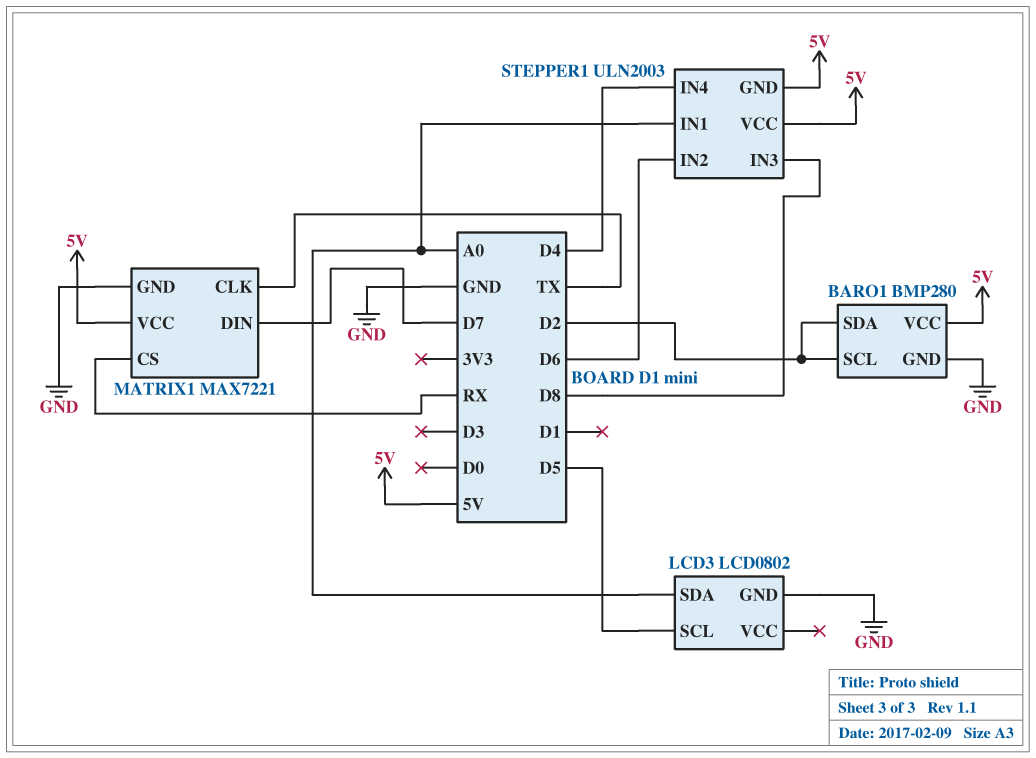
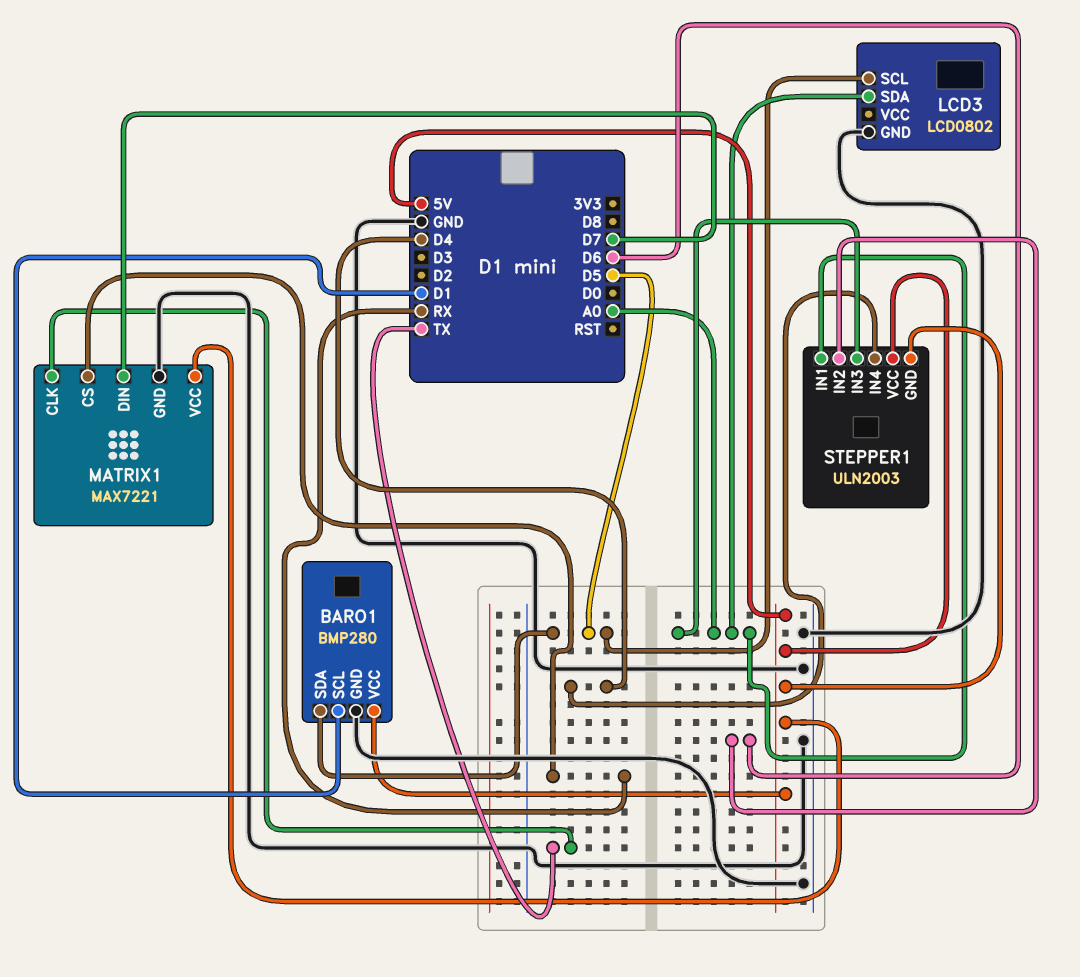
BARO1 pin SCL: D2 -> D1
BARO1 pin SDA: D2 -> D5
STEPPER1 pin IN3: D8 -> A0

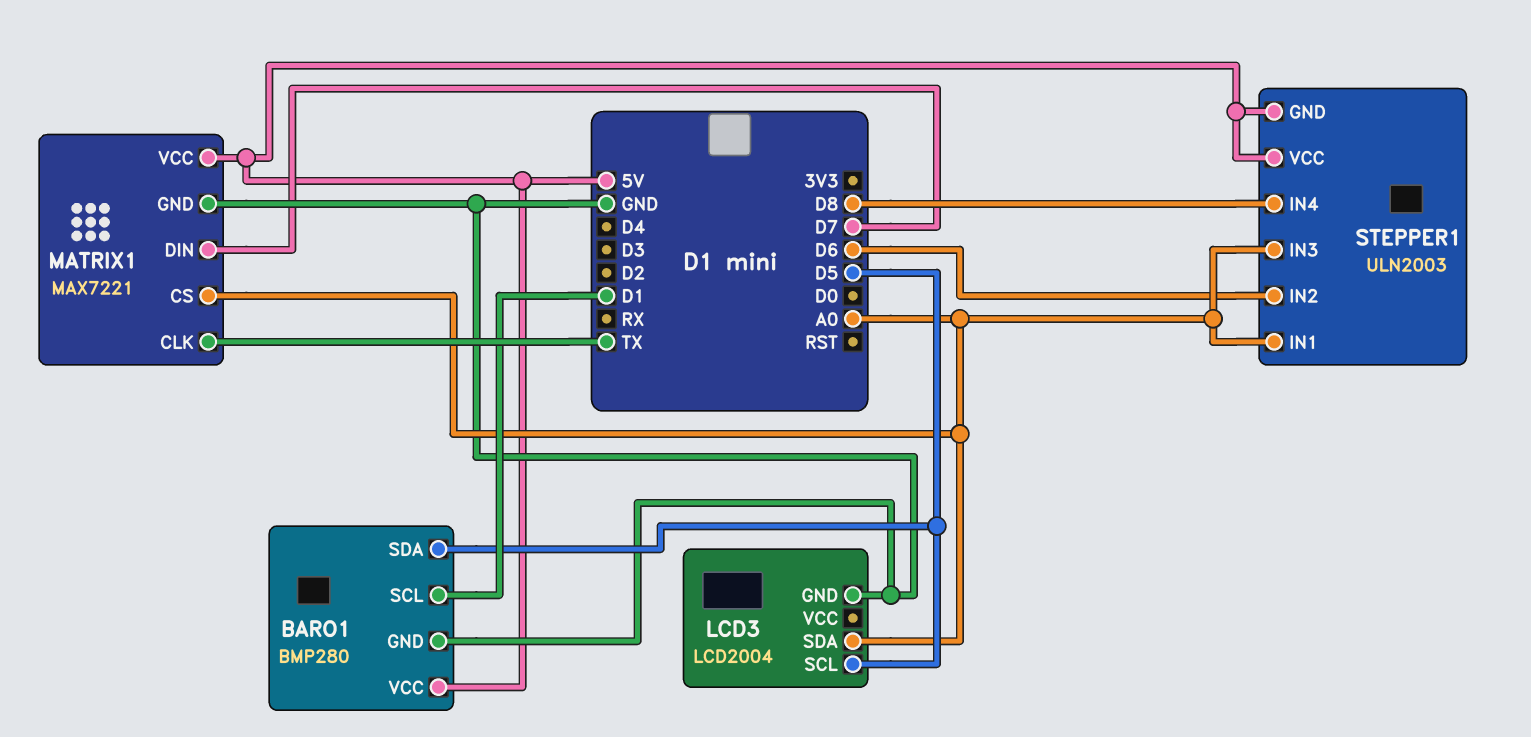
LCD3: LCD0802 -> LCD2004
MATRIX1 pin CS: RX -> A0
STEPPER1 pin IN4: D4 -> D8

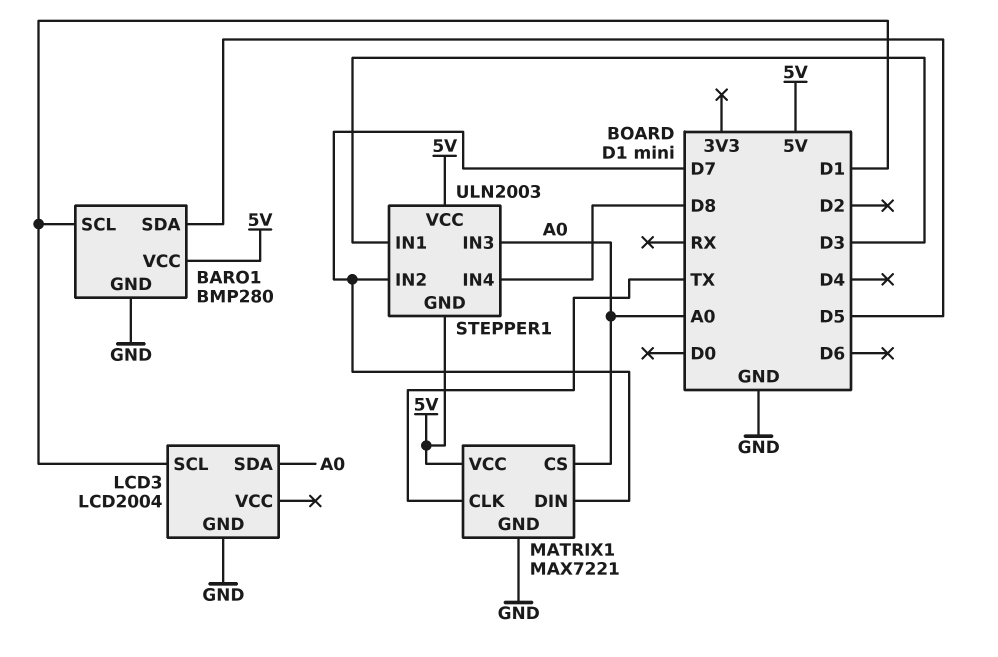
LCD3 pin SCL: D5 -> D1
STEPPER1 pin IN1: A0 -> D3
STEPPER1 pin IN2: D6 -> D7

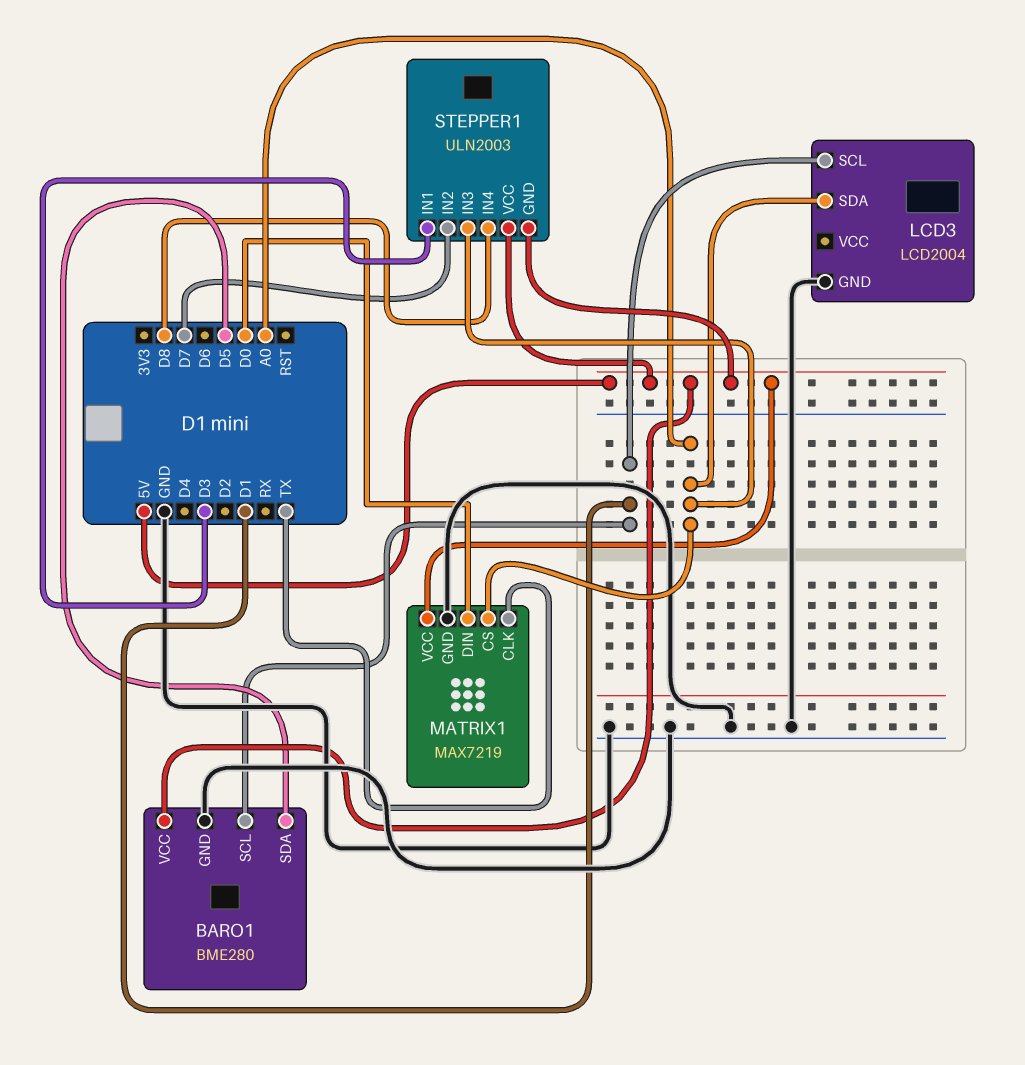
BARO1: BMP280 -> BME280
MATRIX1: MAX7221 -> MAX7219
MATRIX1 pin DIN: D7 -> D0

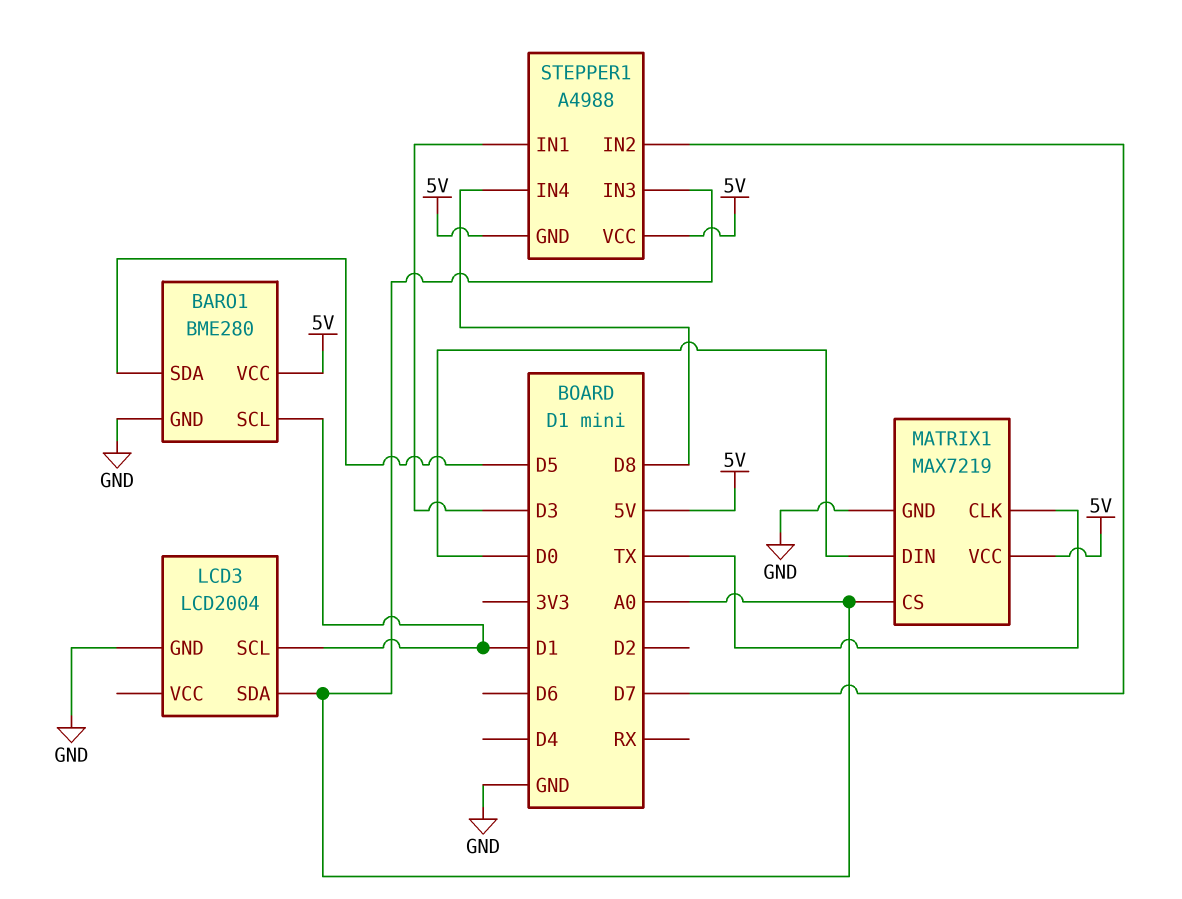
STEPPER1: ULN2003 -> A4988

